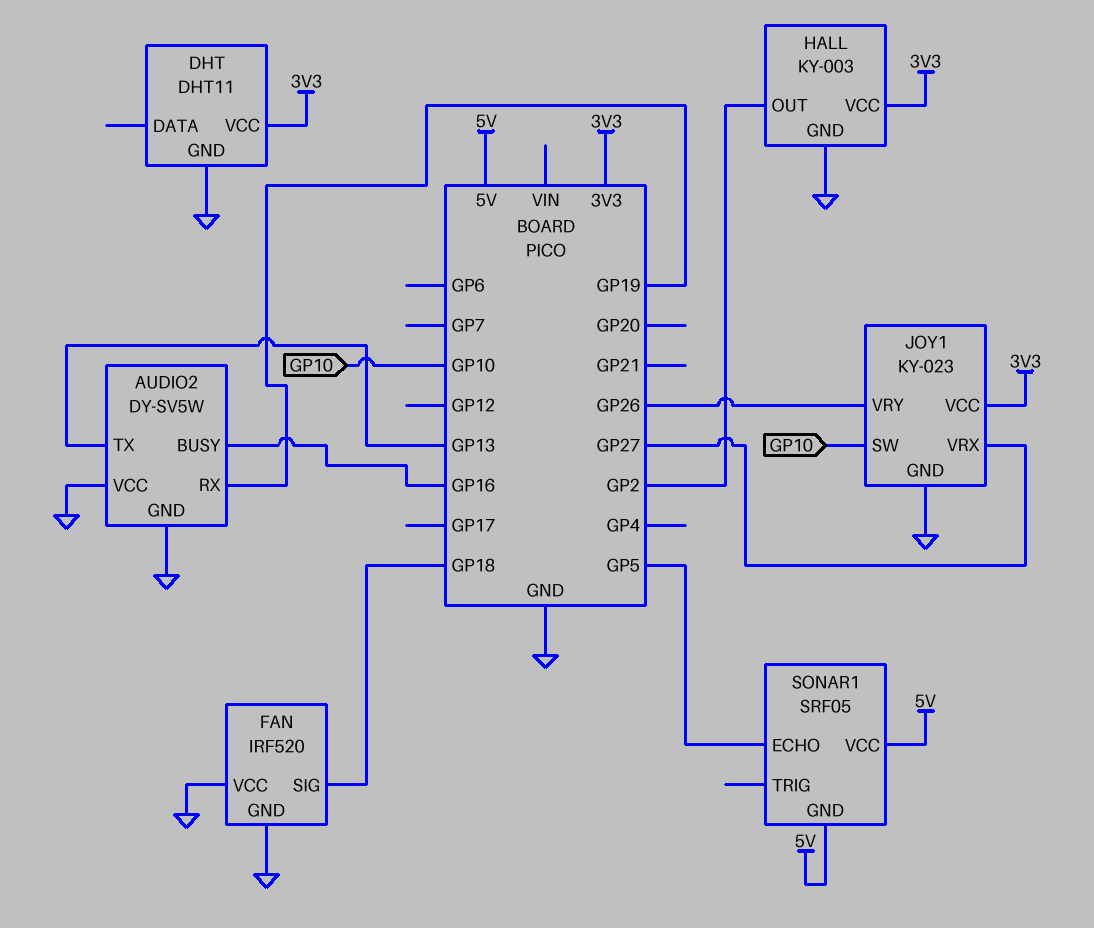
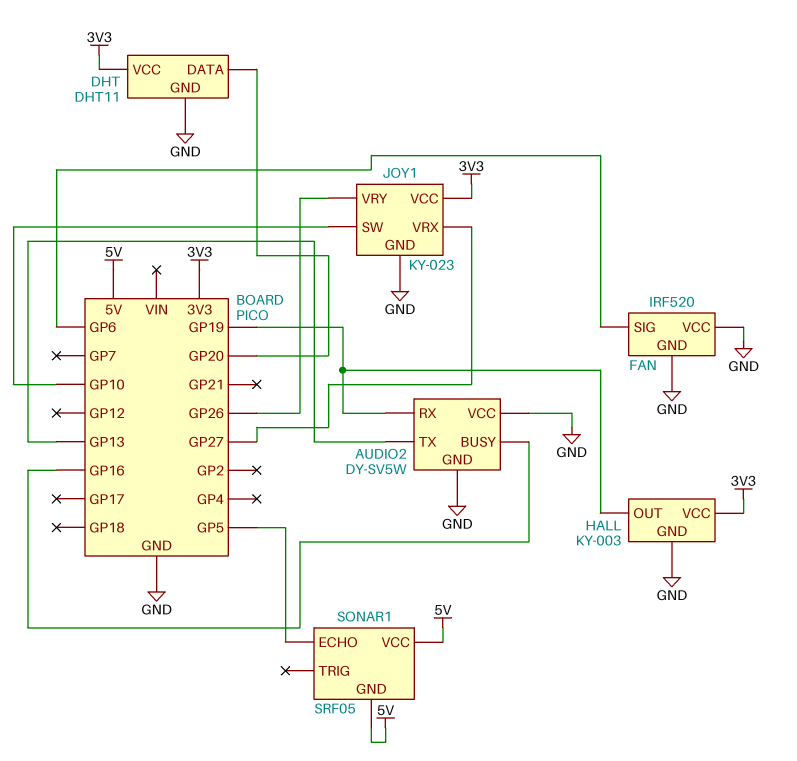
DHT pin DATA: none -> GP20
FAN pin SIG: GP18 -> GP6
HALL pin OUT: GP2 -> GP19

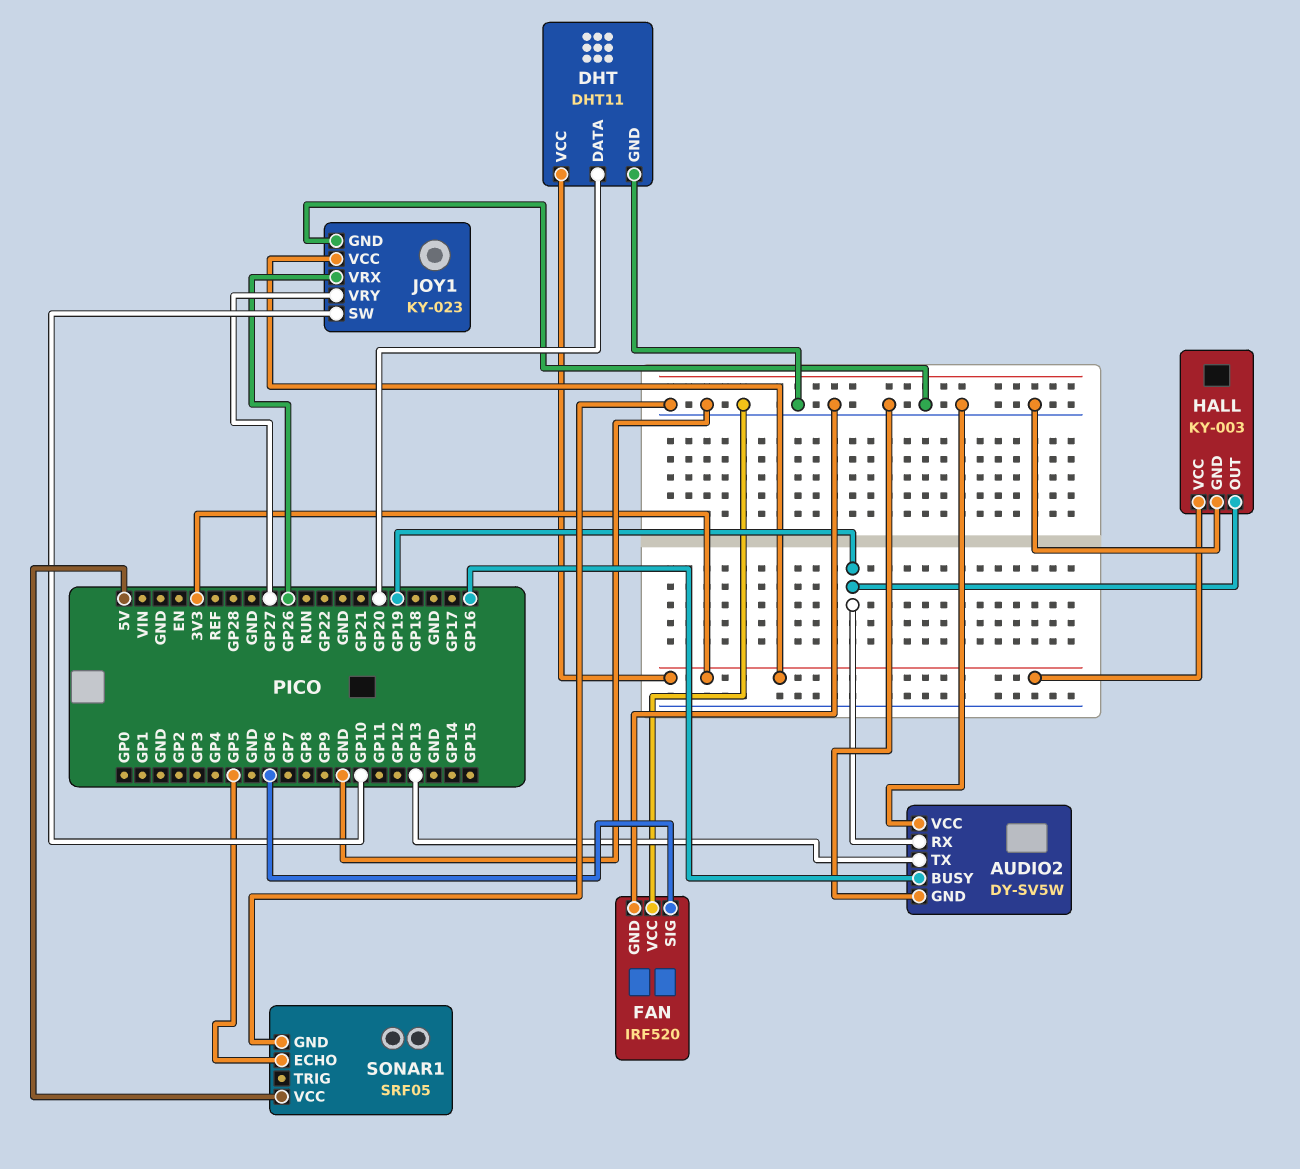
JOY1 pin VRX: GP27 -> GP26
JOY1 pin VRY: GP26 -> GP27
SONAR1 pin GND: 5V -> GND

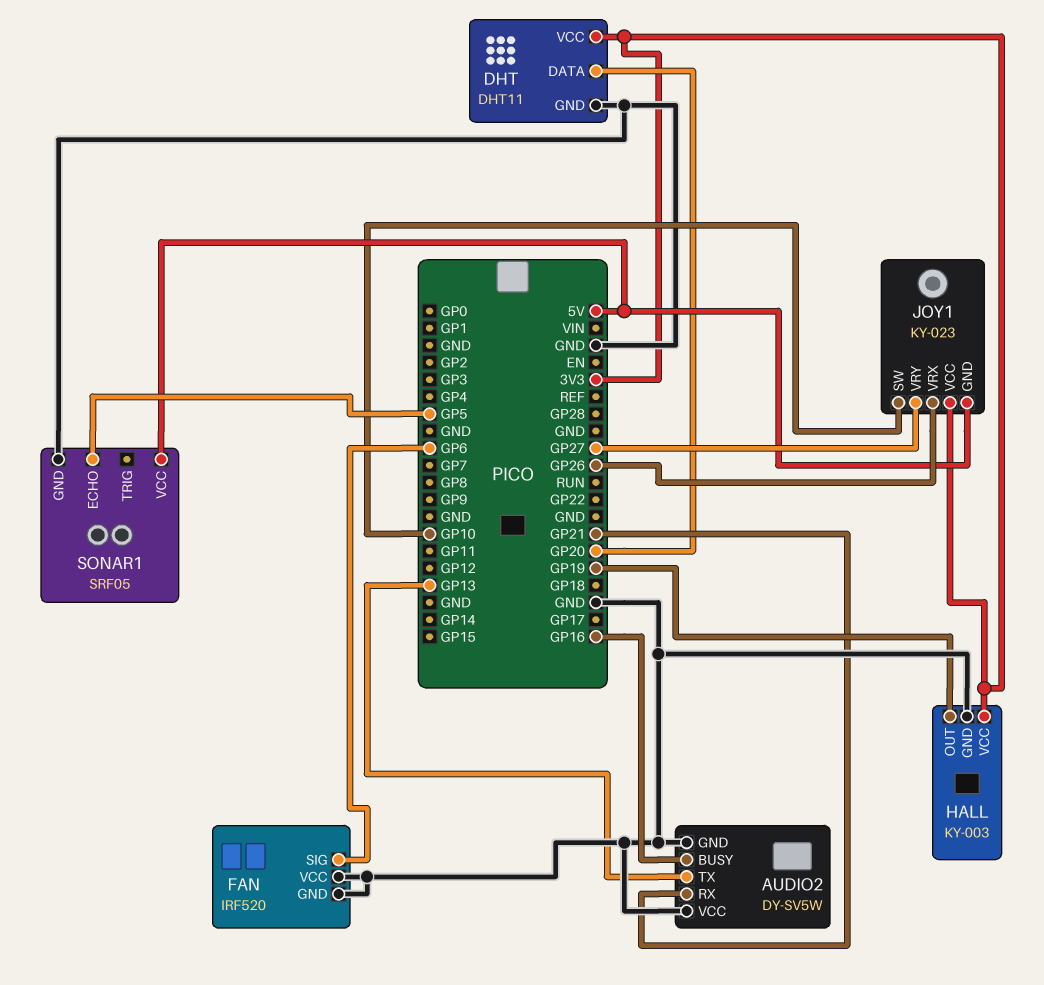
AUDIO2 pin RX: GP19 -> GP21
JOY1 pin GND: GND -> 5V

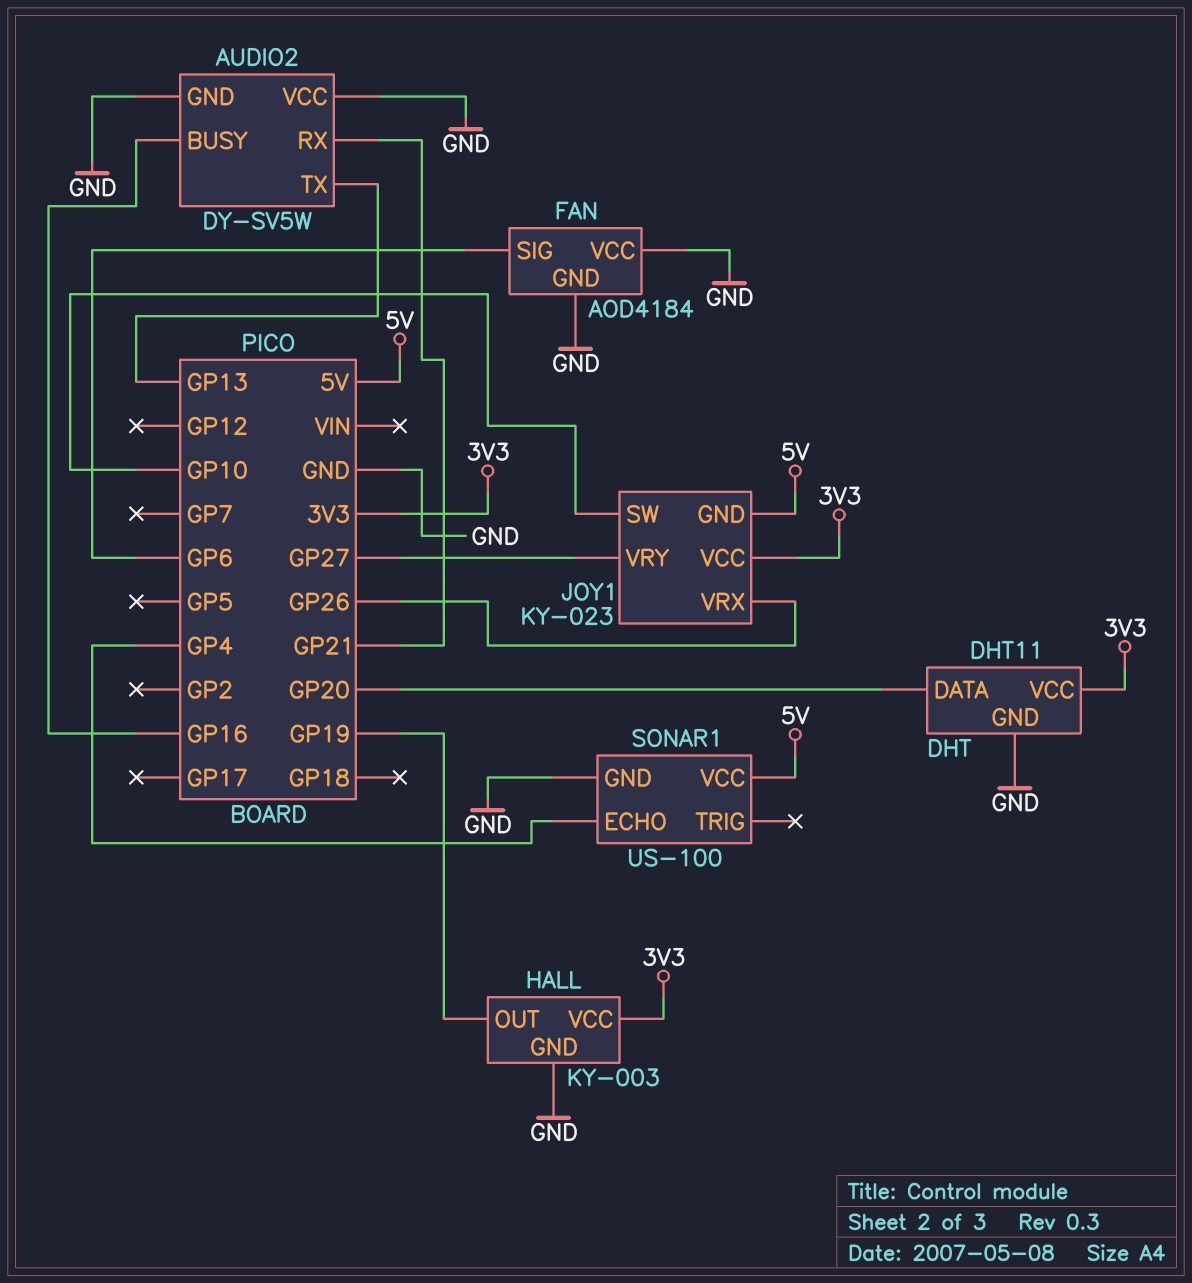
FAN: IRF520 -> AOD4184
SONAR1: SRF05 -> US-100
SONAR1 pin ECHO: GP5 -> GP4

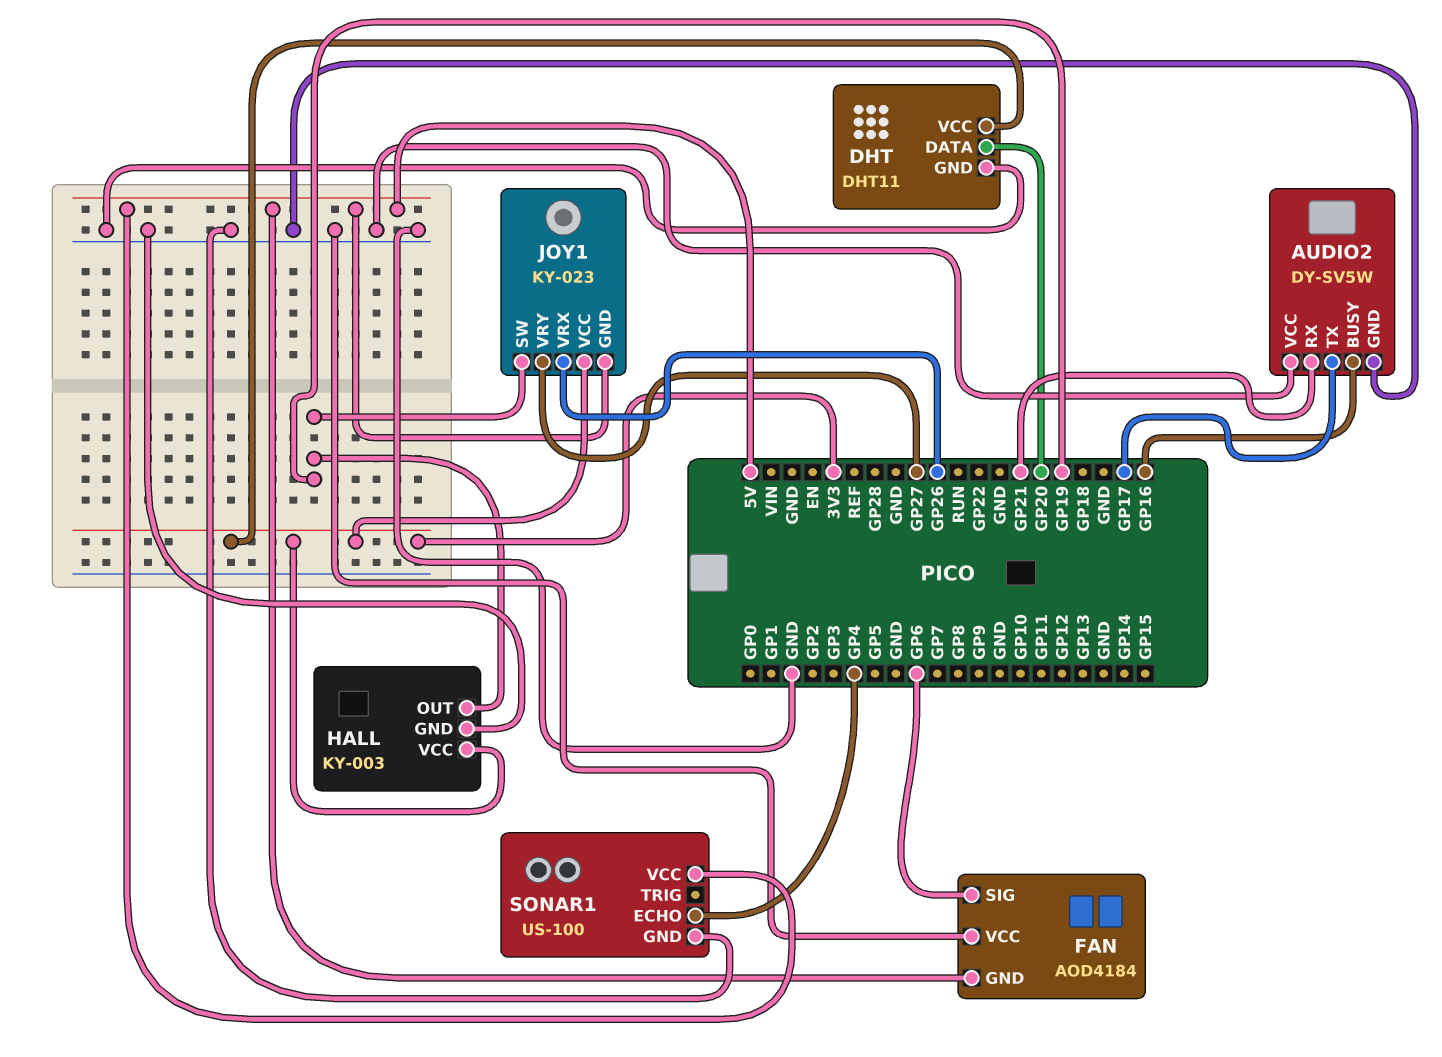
AUDIO2 pin TX: GP13 -> GP17
FAN pin GND: GND -> 5V
JOY1 pin SW: GP10 -> GP19

